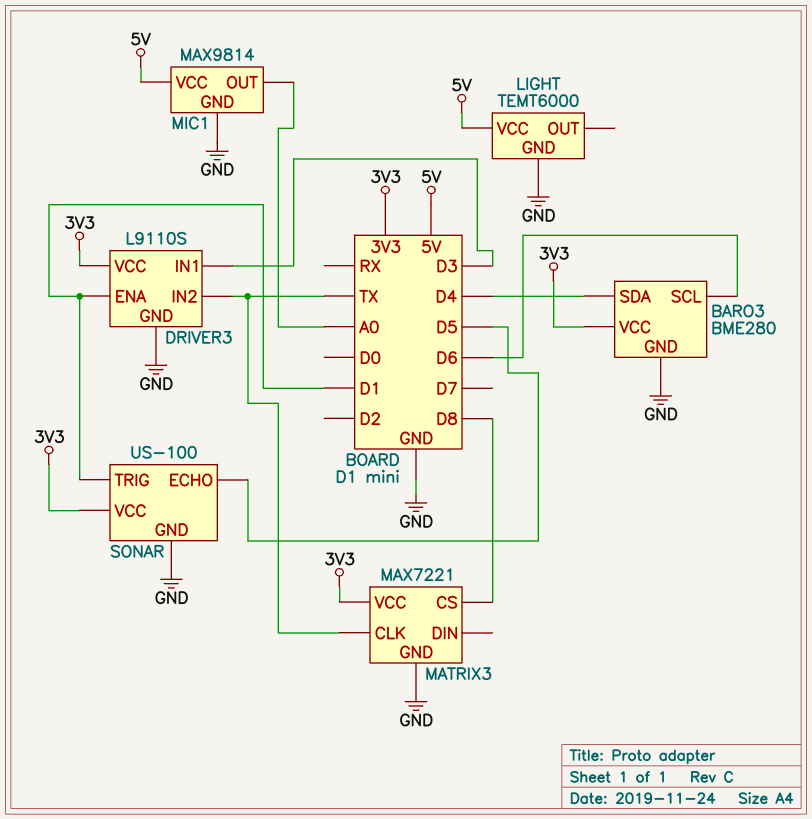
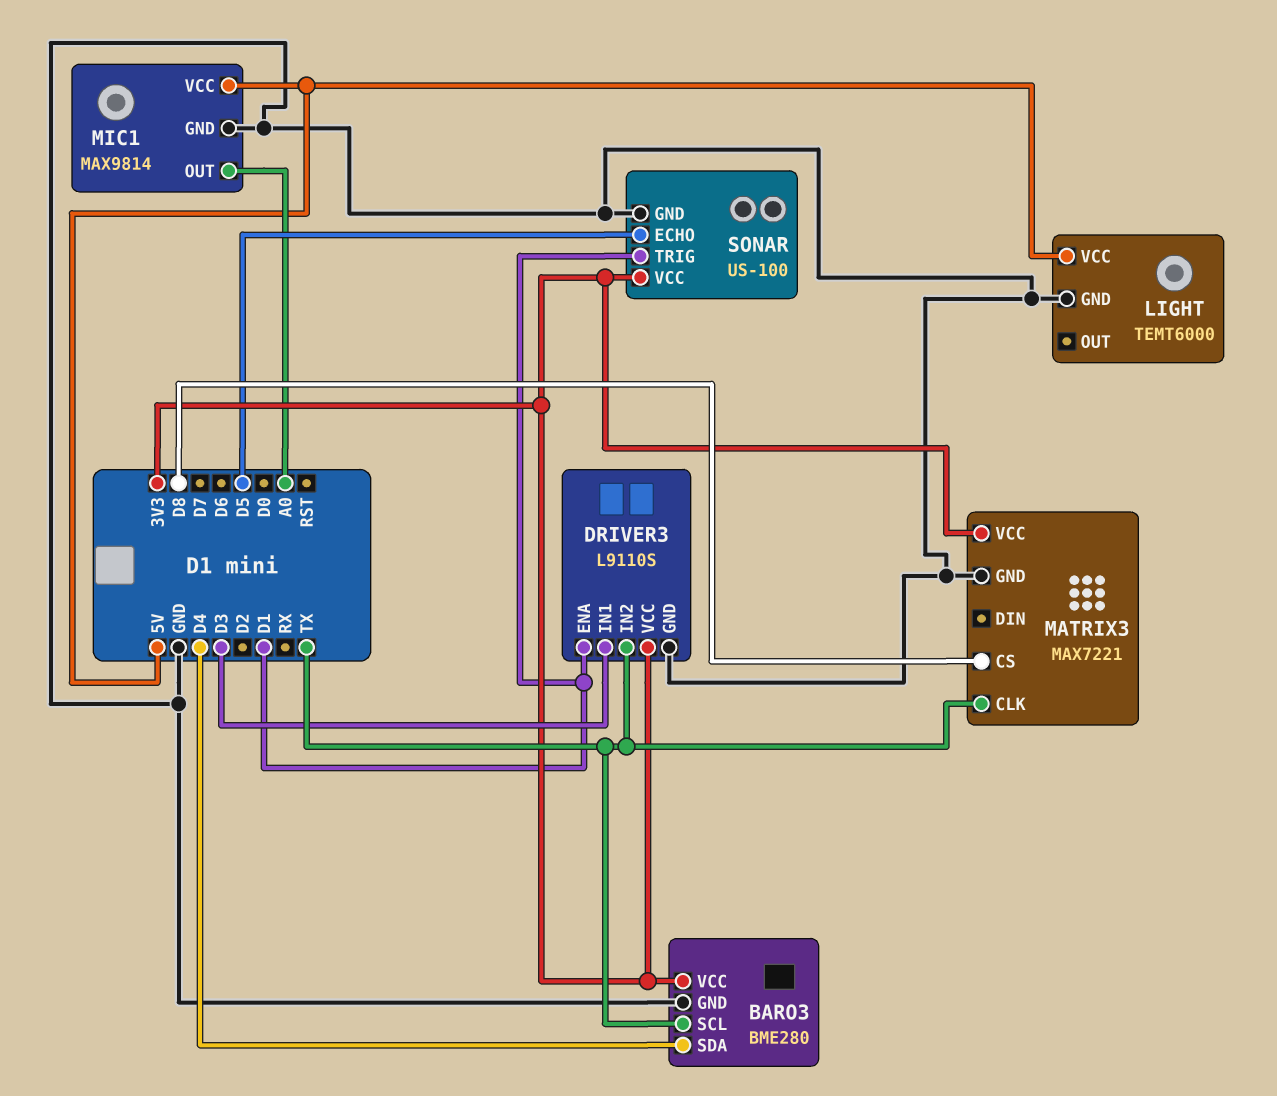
BARO3 pin SCL: D6 -> TX

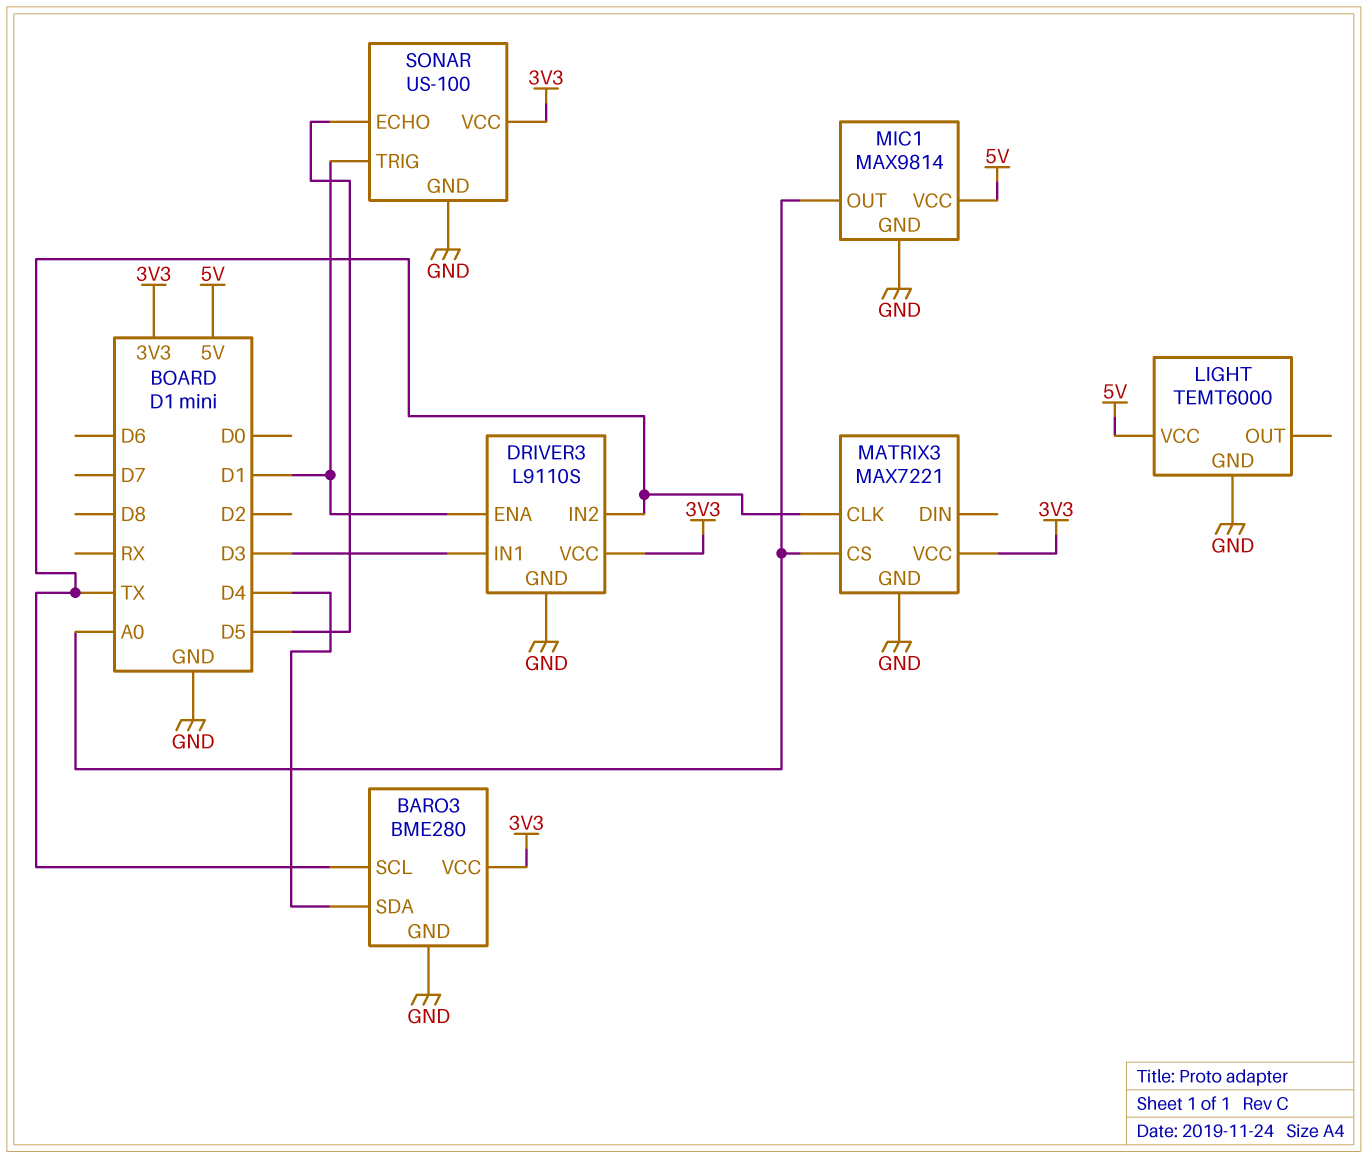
MATRIX3 pin CS: D8 -> A0

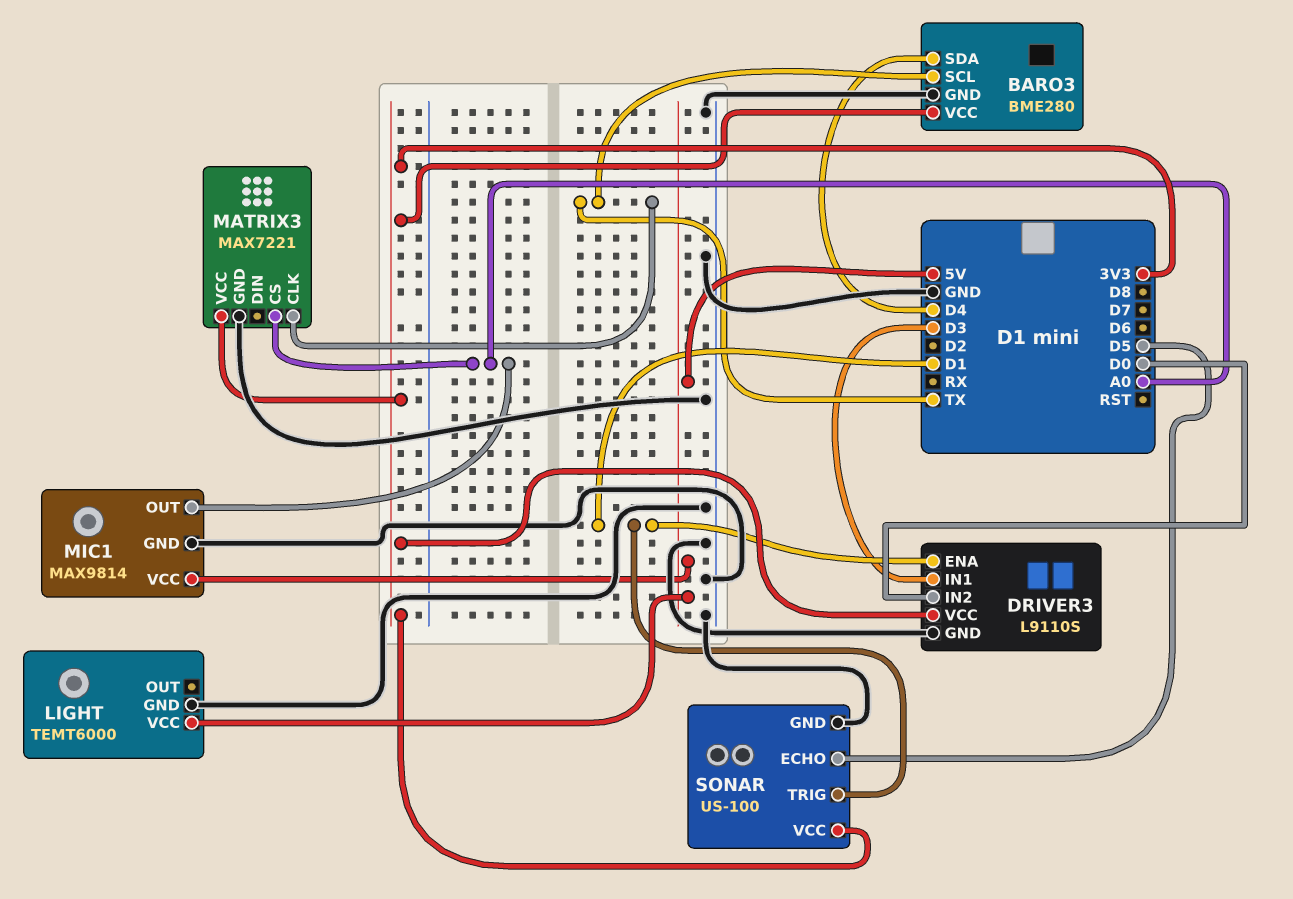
DRIVER3 pin IN2: TX -> D0

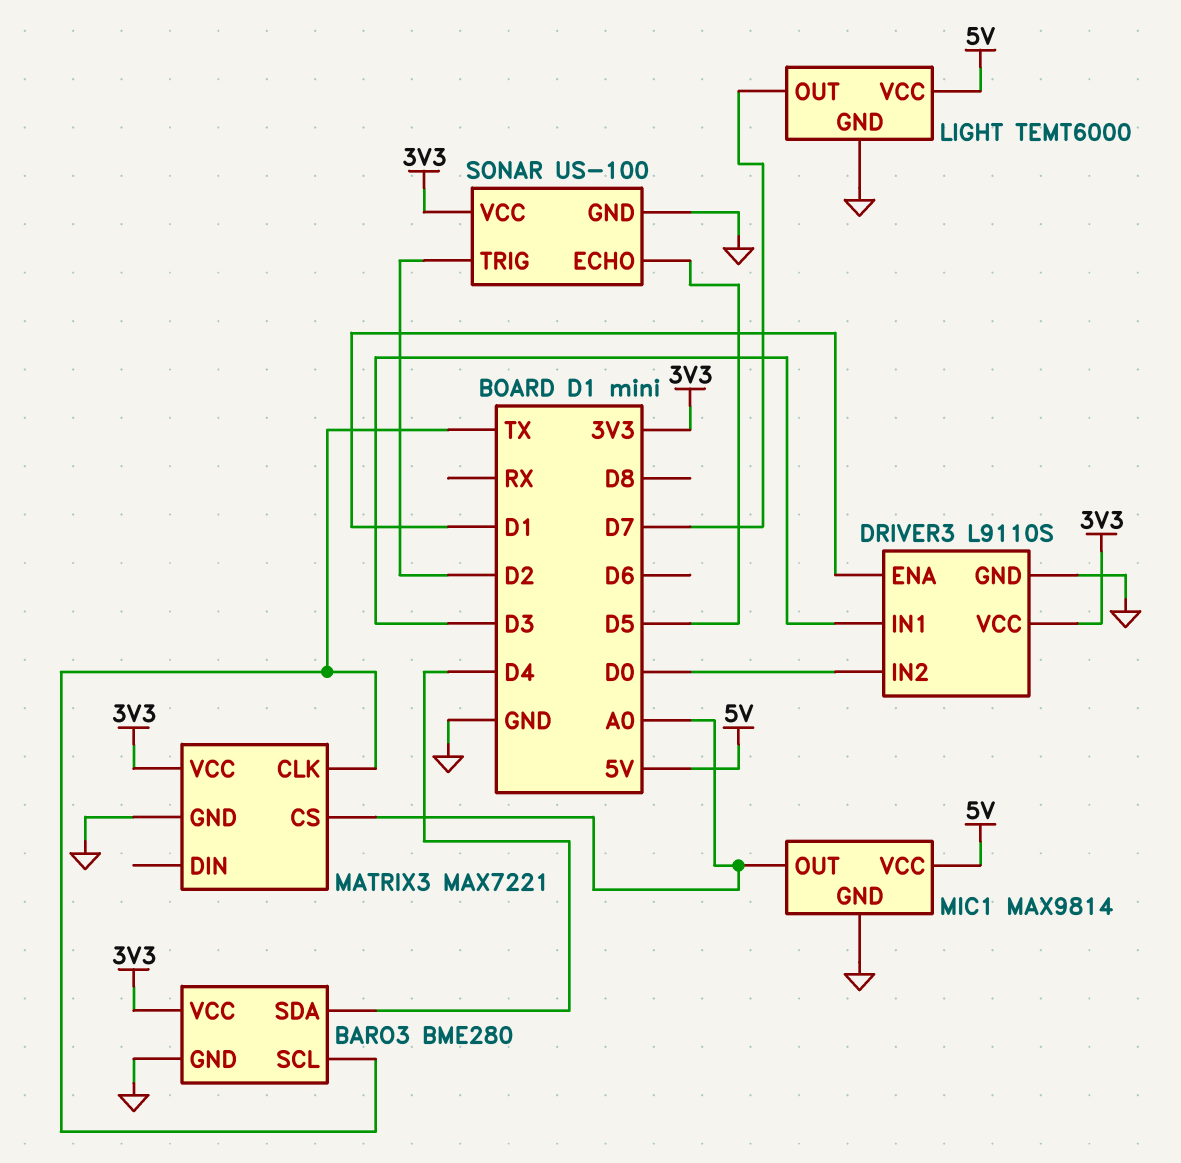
LIGHT pin OUT: none -> D7
SONAR pin TRIG: D1 -> D2

